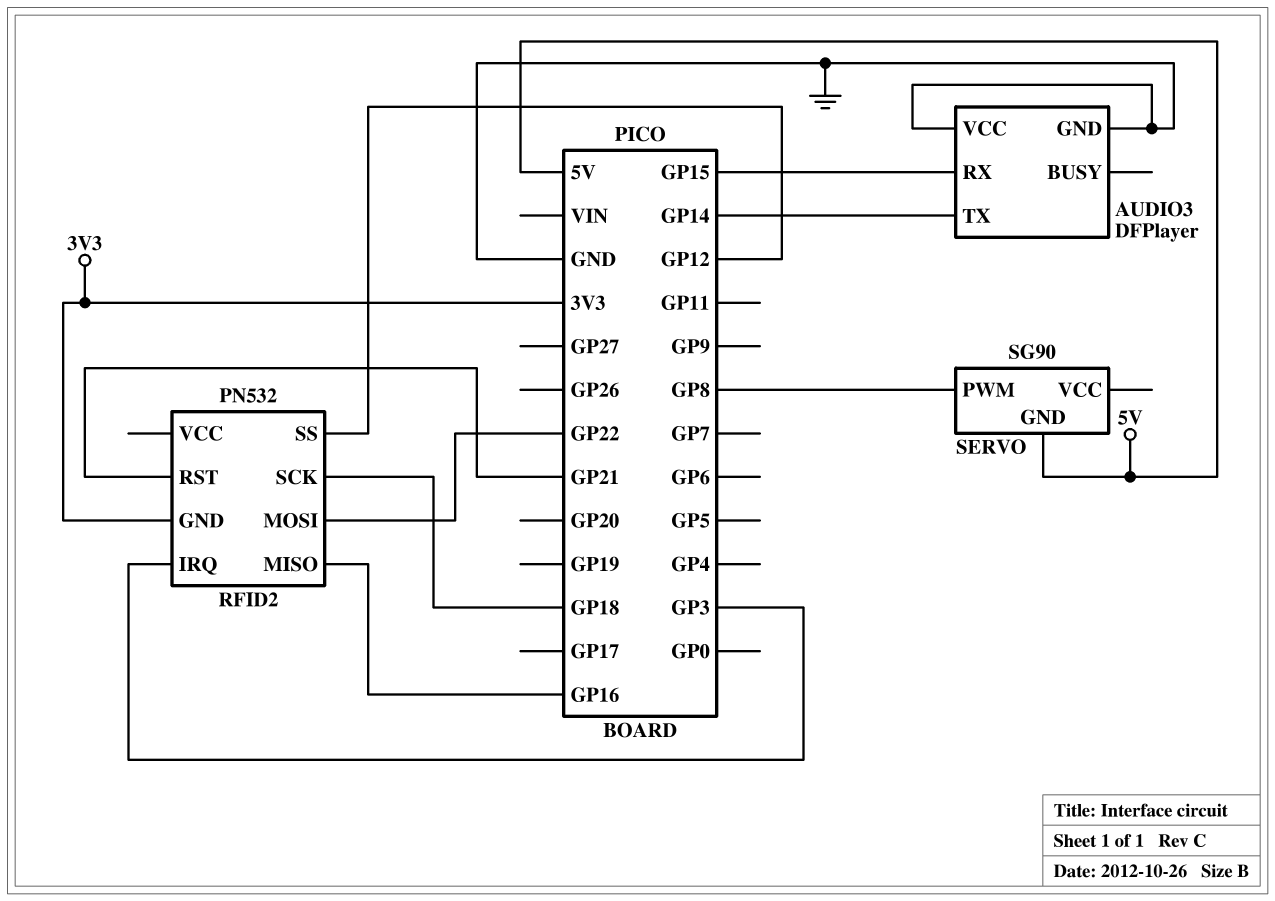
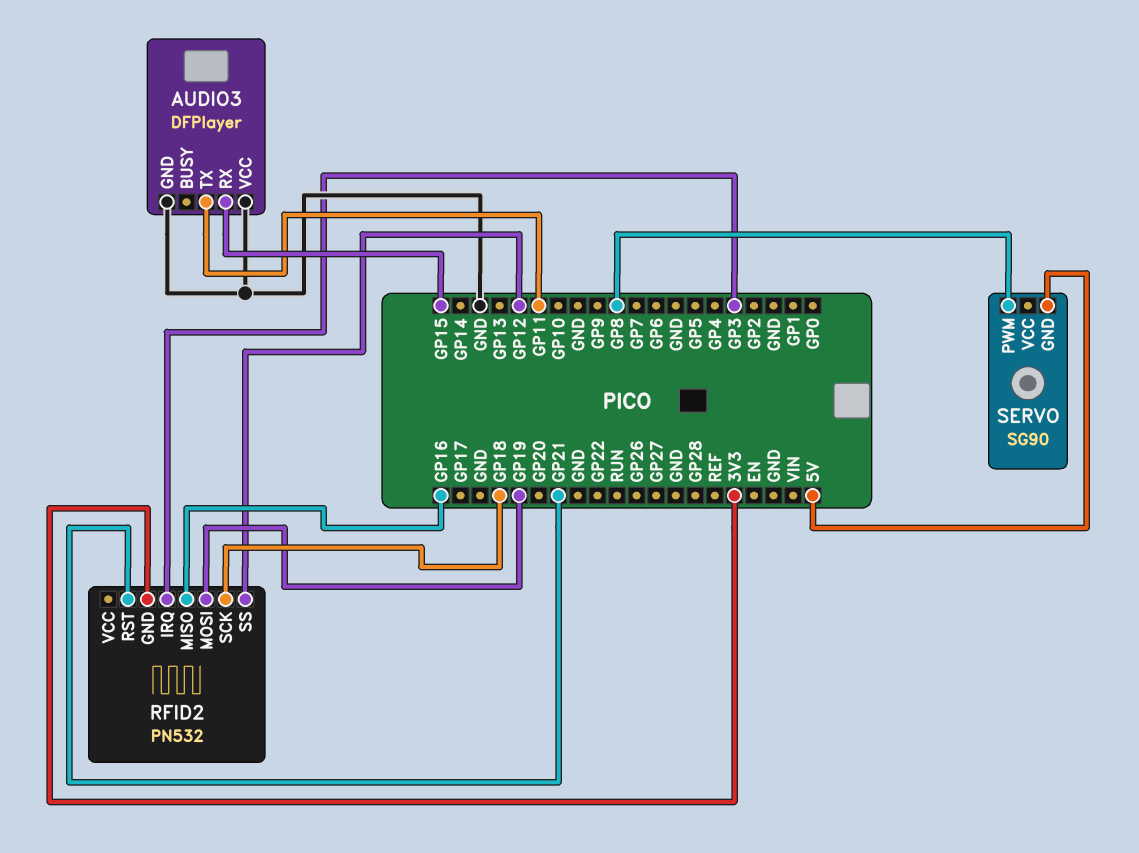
AUDIO3 pin TX: GP14 -> GP11
RFID2 pin MOSI: GP22 -> GP19

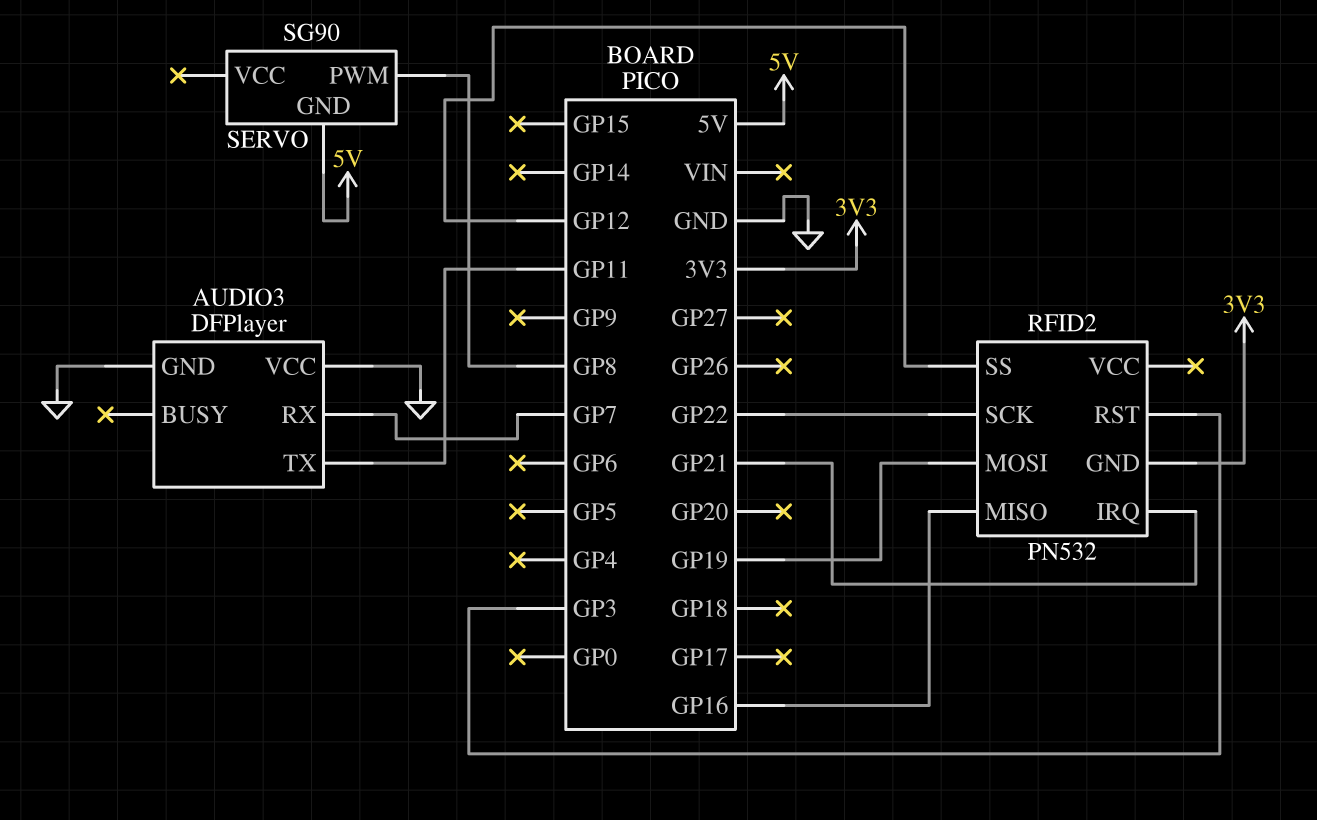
AUDIO3 pin RX: GP15 -> GP7
RFID2 pin IRQ: GP3 -> GP21
RFID2 pin RST: GP21 -> GP3
RFID2 pin SCK: GP18 -> GP22

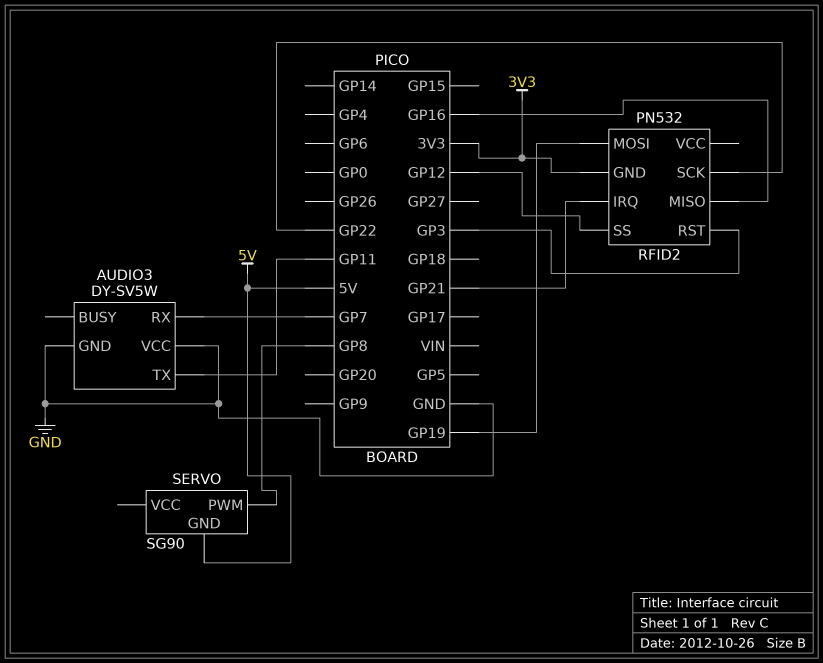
AUDIO3: DFPlayer -> DY-SV5W

